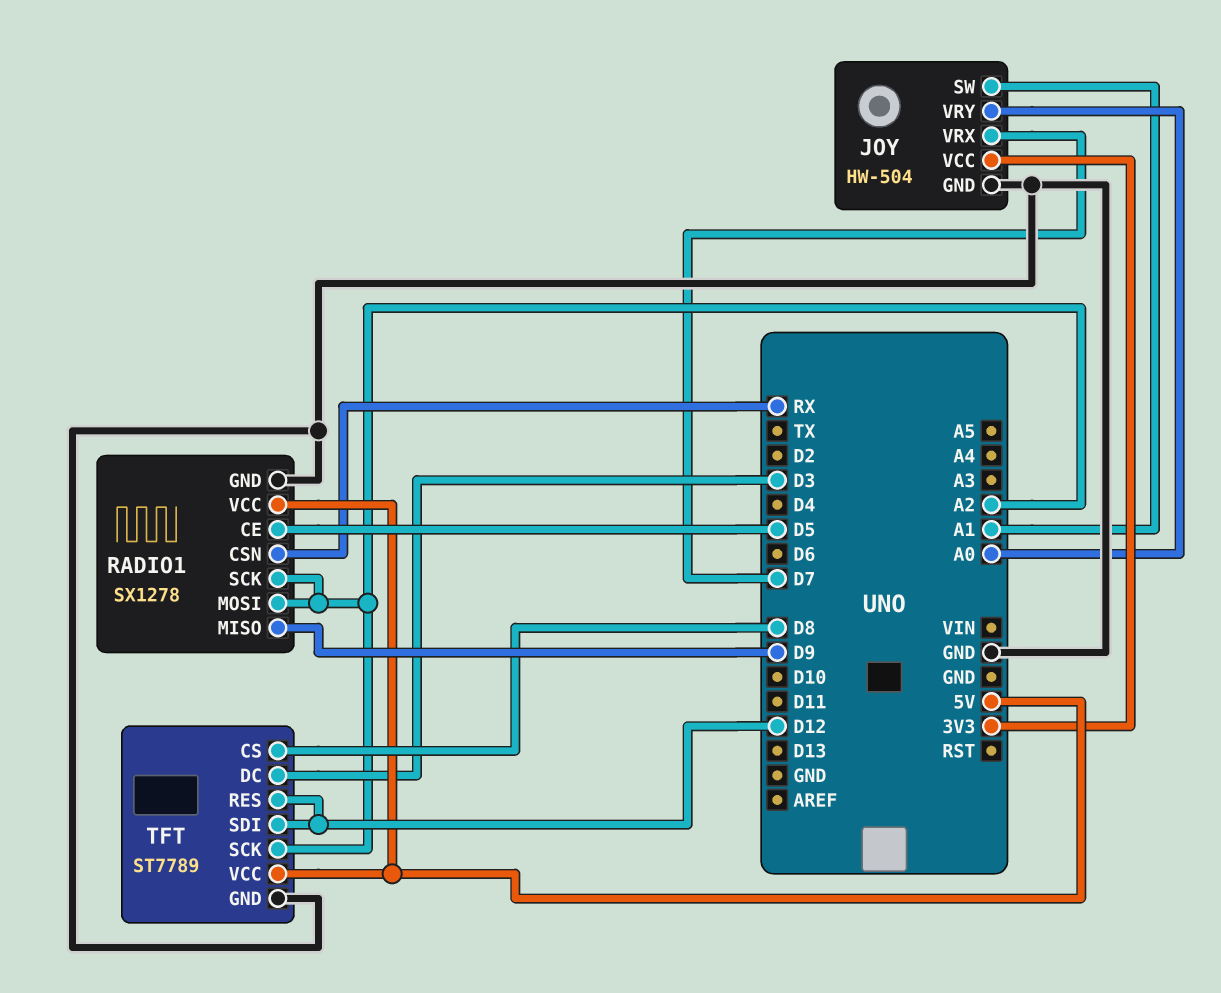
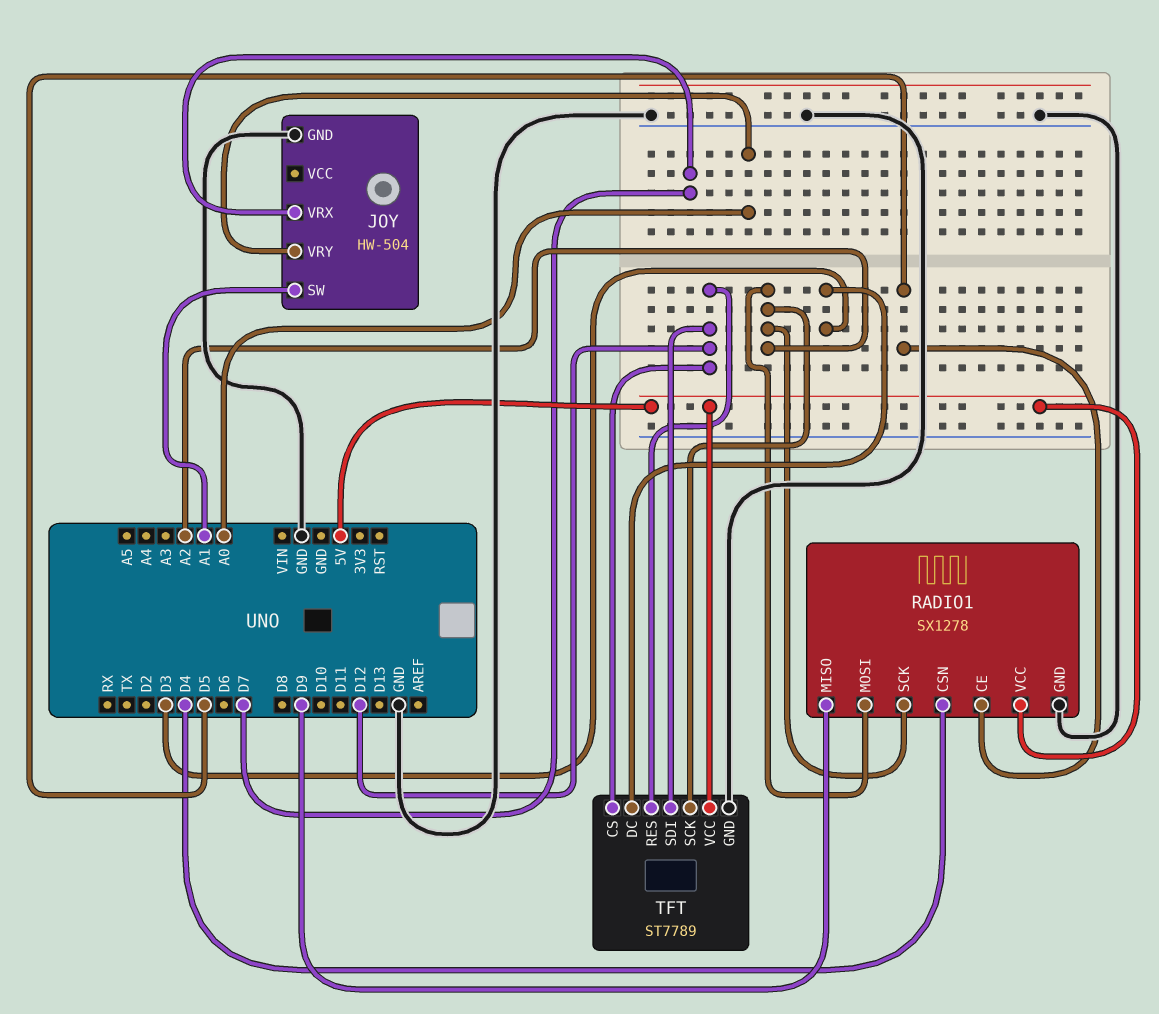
JOY pin VCC: 3V3 -> none
RADIO1 pin CSN: RX -> D4
TFT pin CS: D8 -> D12

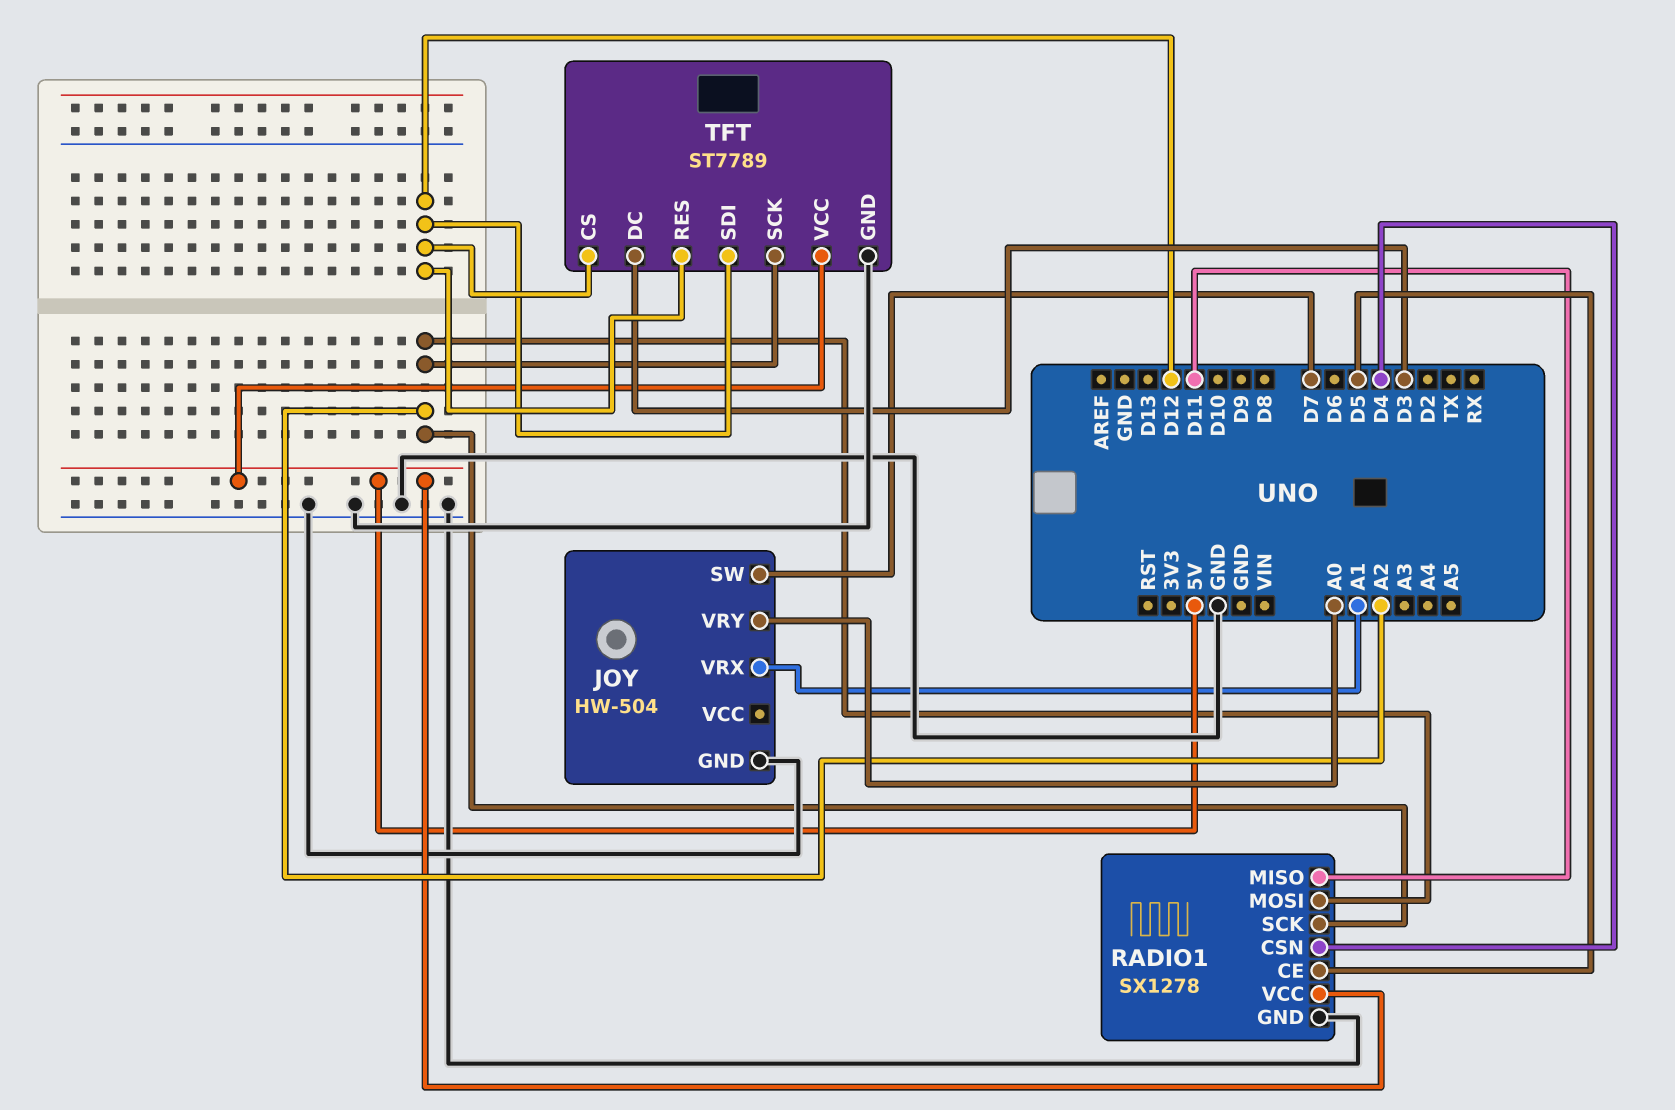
JOY pin SW: A1 -> D7
JOY pin VRX: D7 -> A1
RADIO1 pin MISO: D9 -> D11

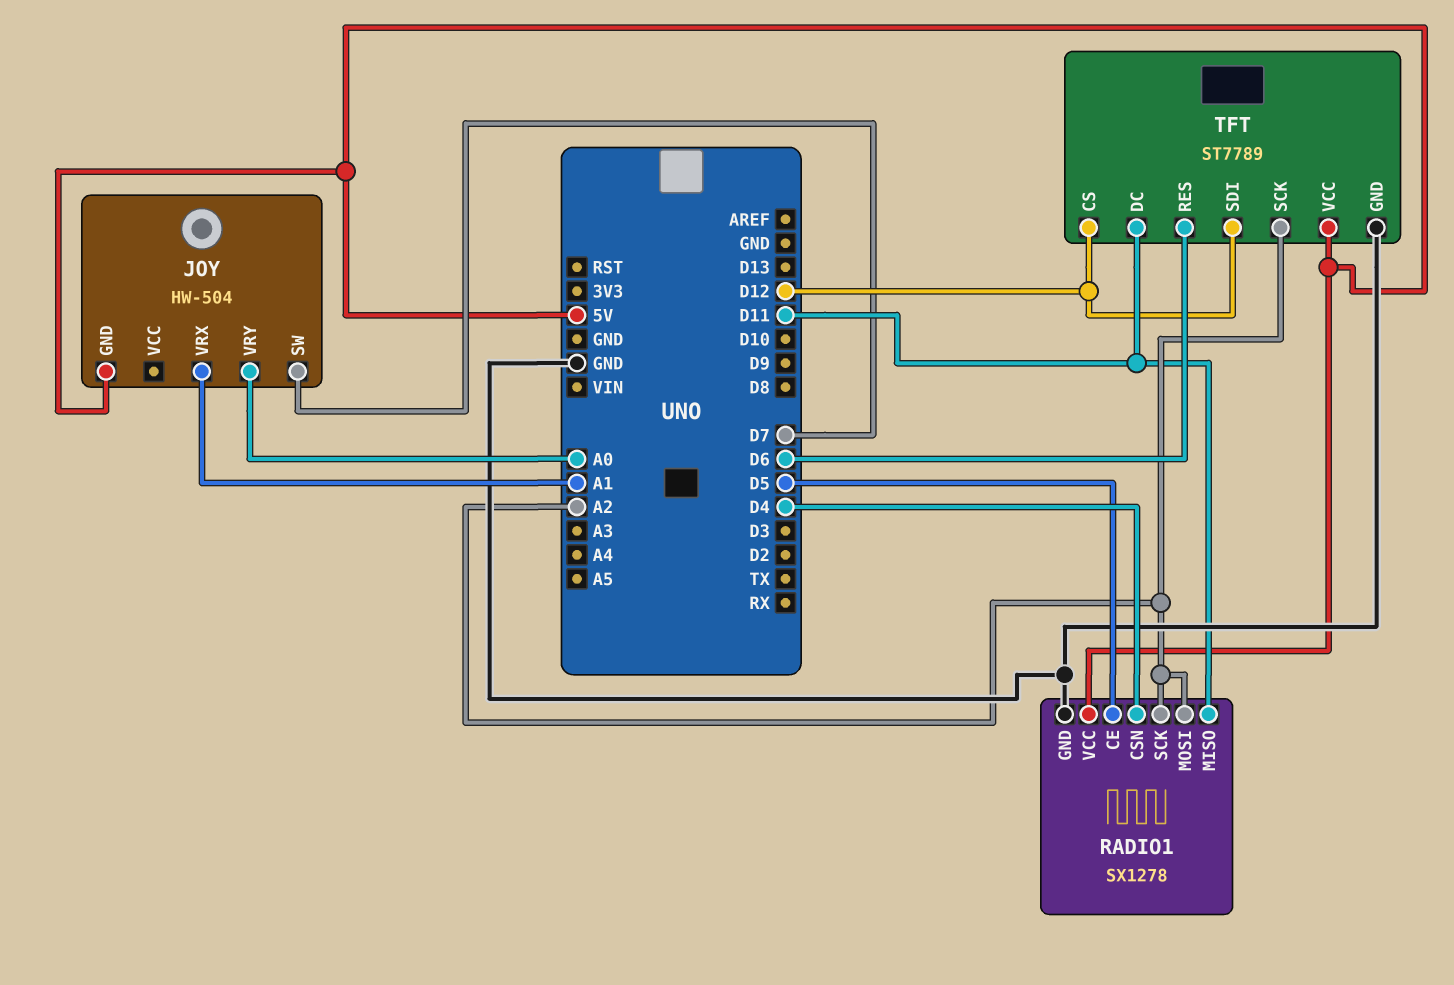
JOY pin GND: GND -> 5V
TFT pin DC: D3 -> D11
TFT pin RES: D12 -> D6

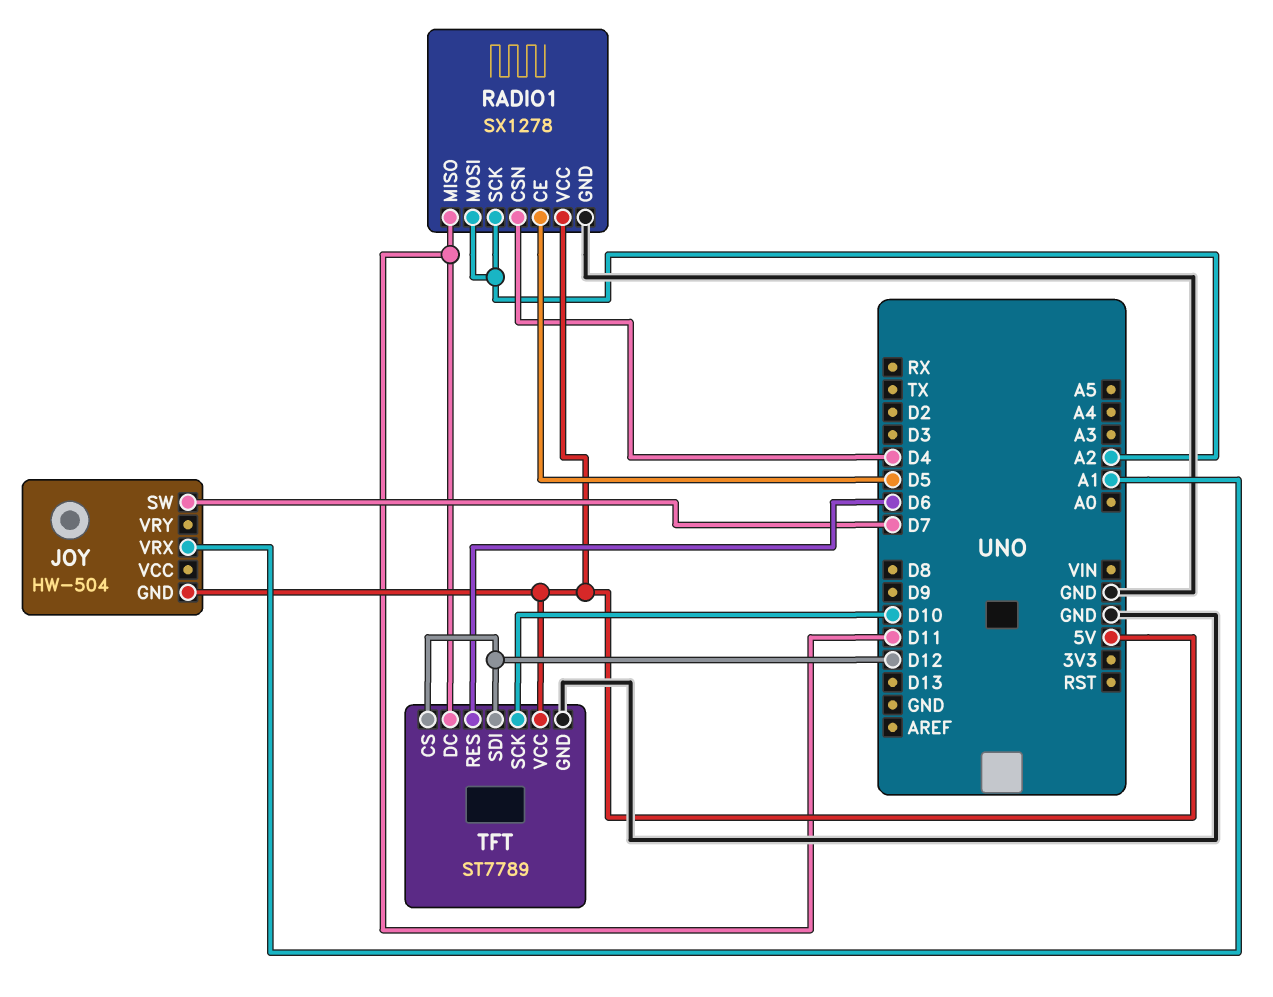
JOY pin VRY: A0 -> none
TFT pin SCK: A2 -> D10

